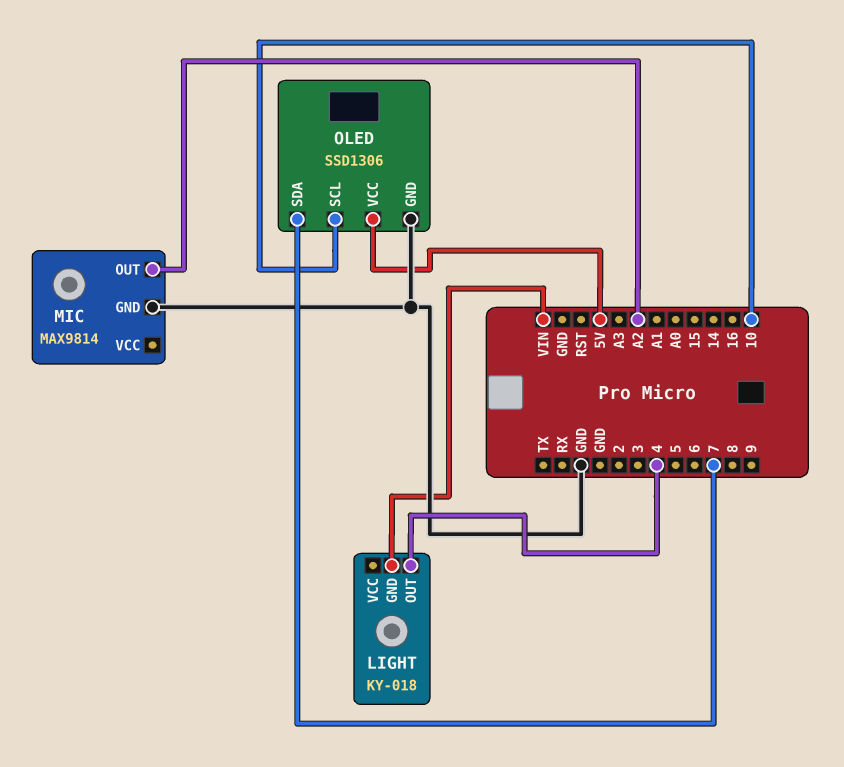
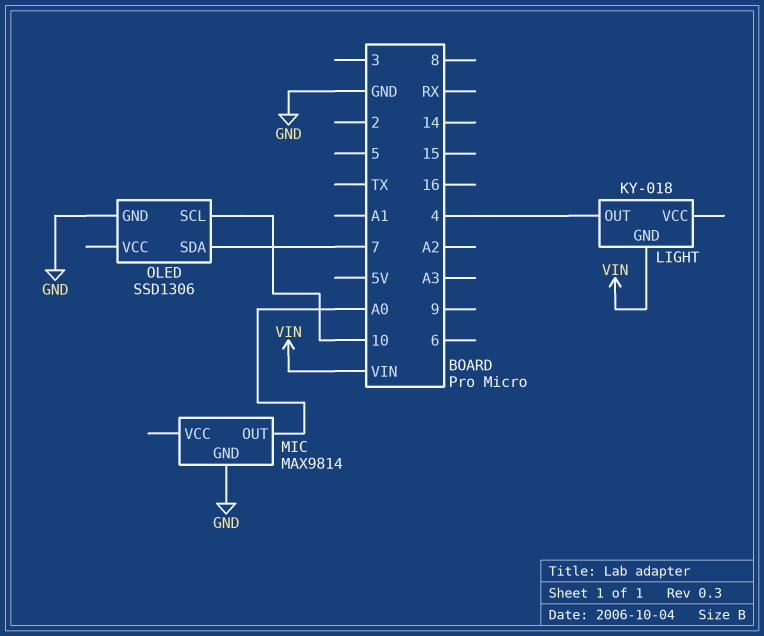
MIC pin OUT: A2 -> A0
OLED pin VCC: 5V -> none

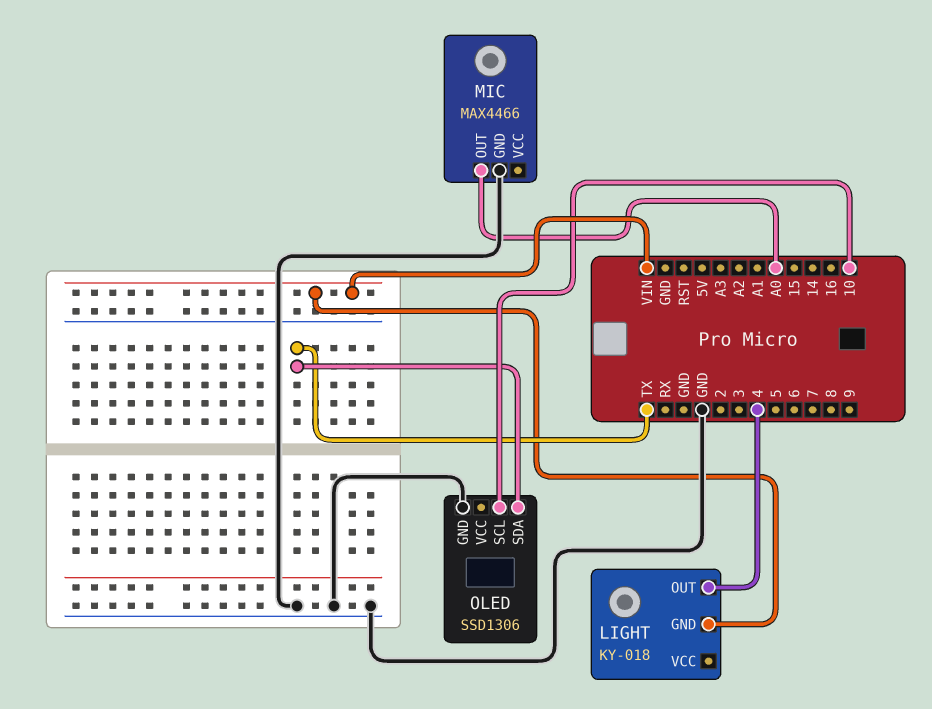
MIC: MAX9814 -> MAX4466
OLED pin SDA: 7 -> TX

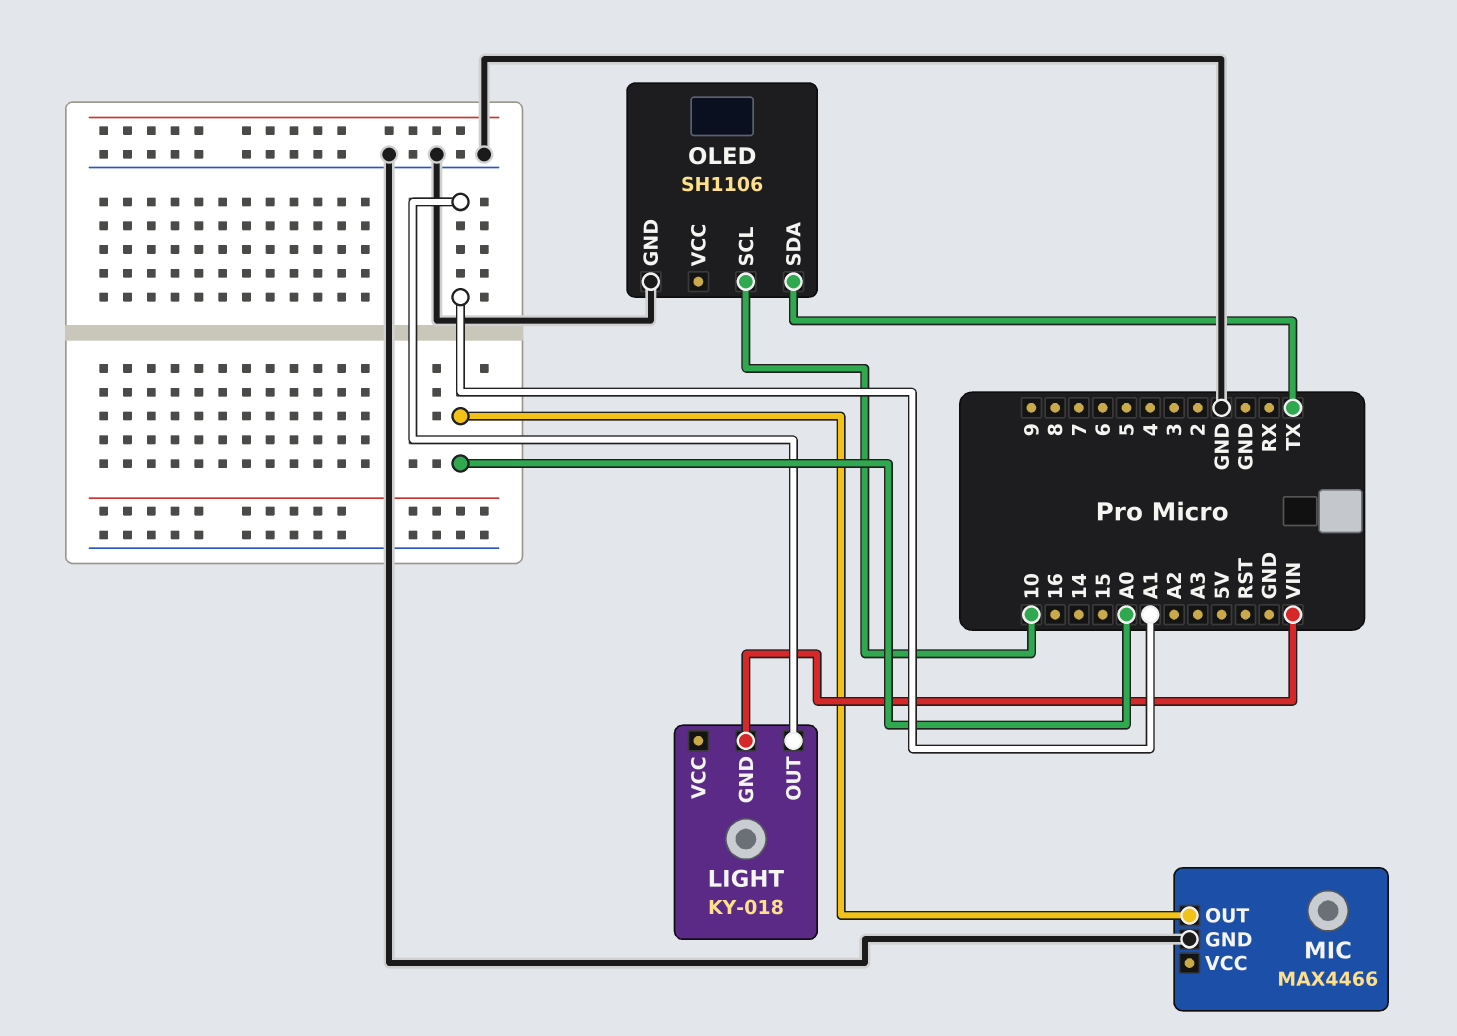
LIGHT pin OUT: 4 -> A1
OLED: SSD1306 -> SH1106

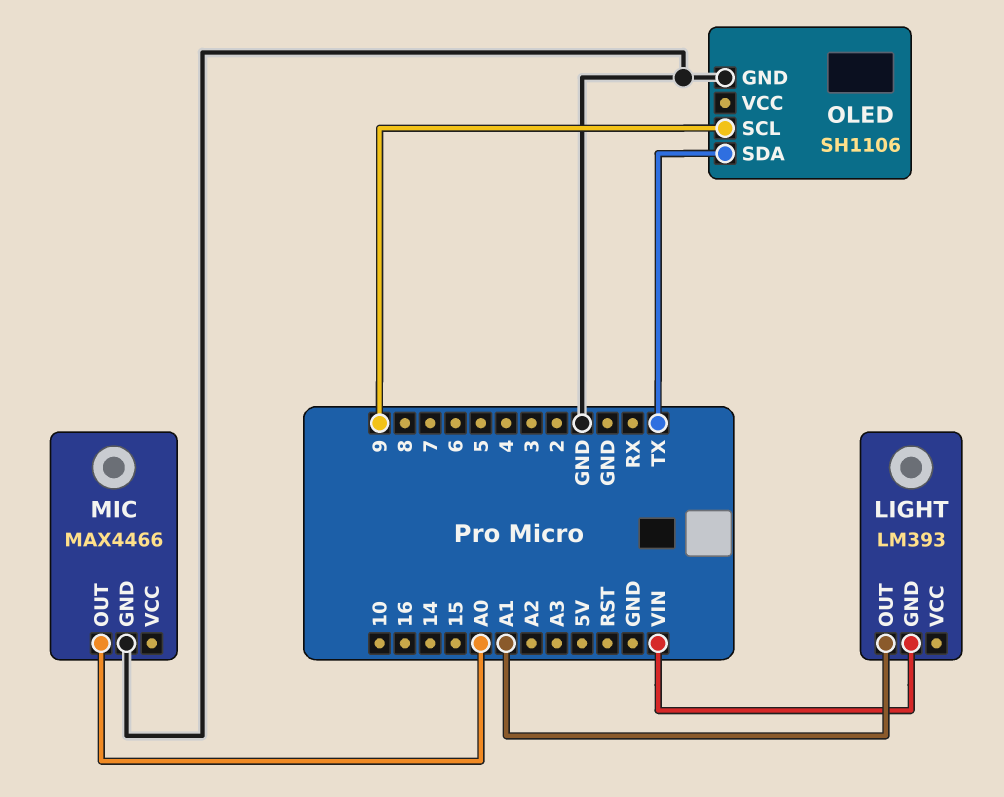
LIGHT: KY-018 -> LM393
OLED pin SCL: 10 -> 9

